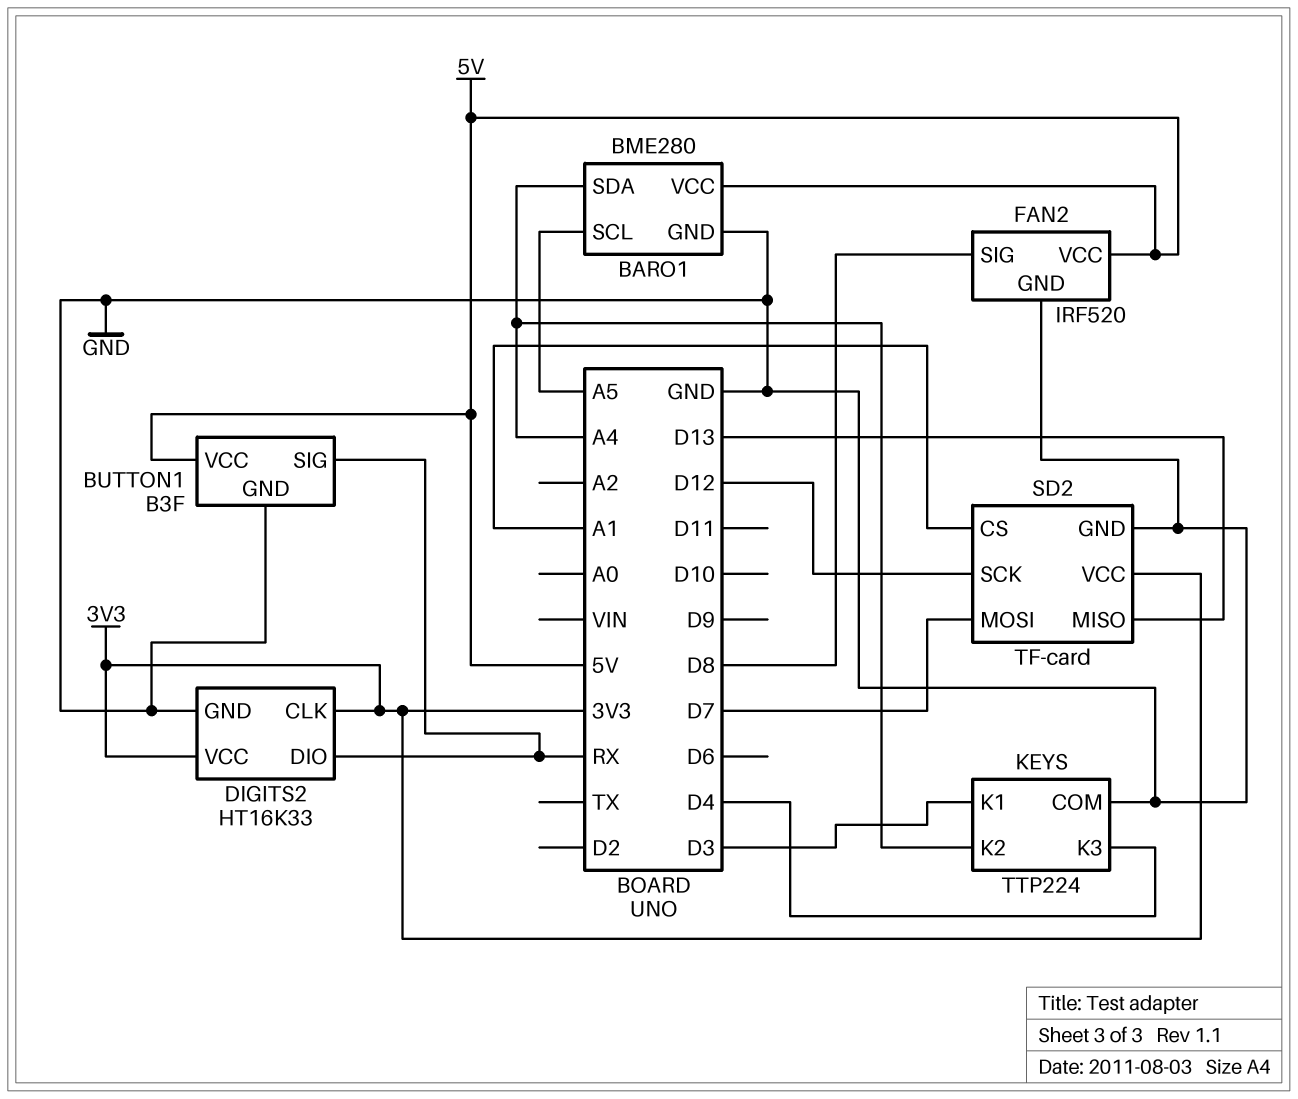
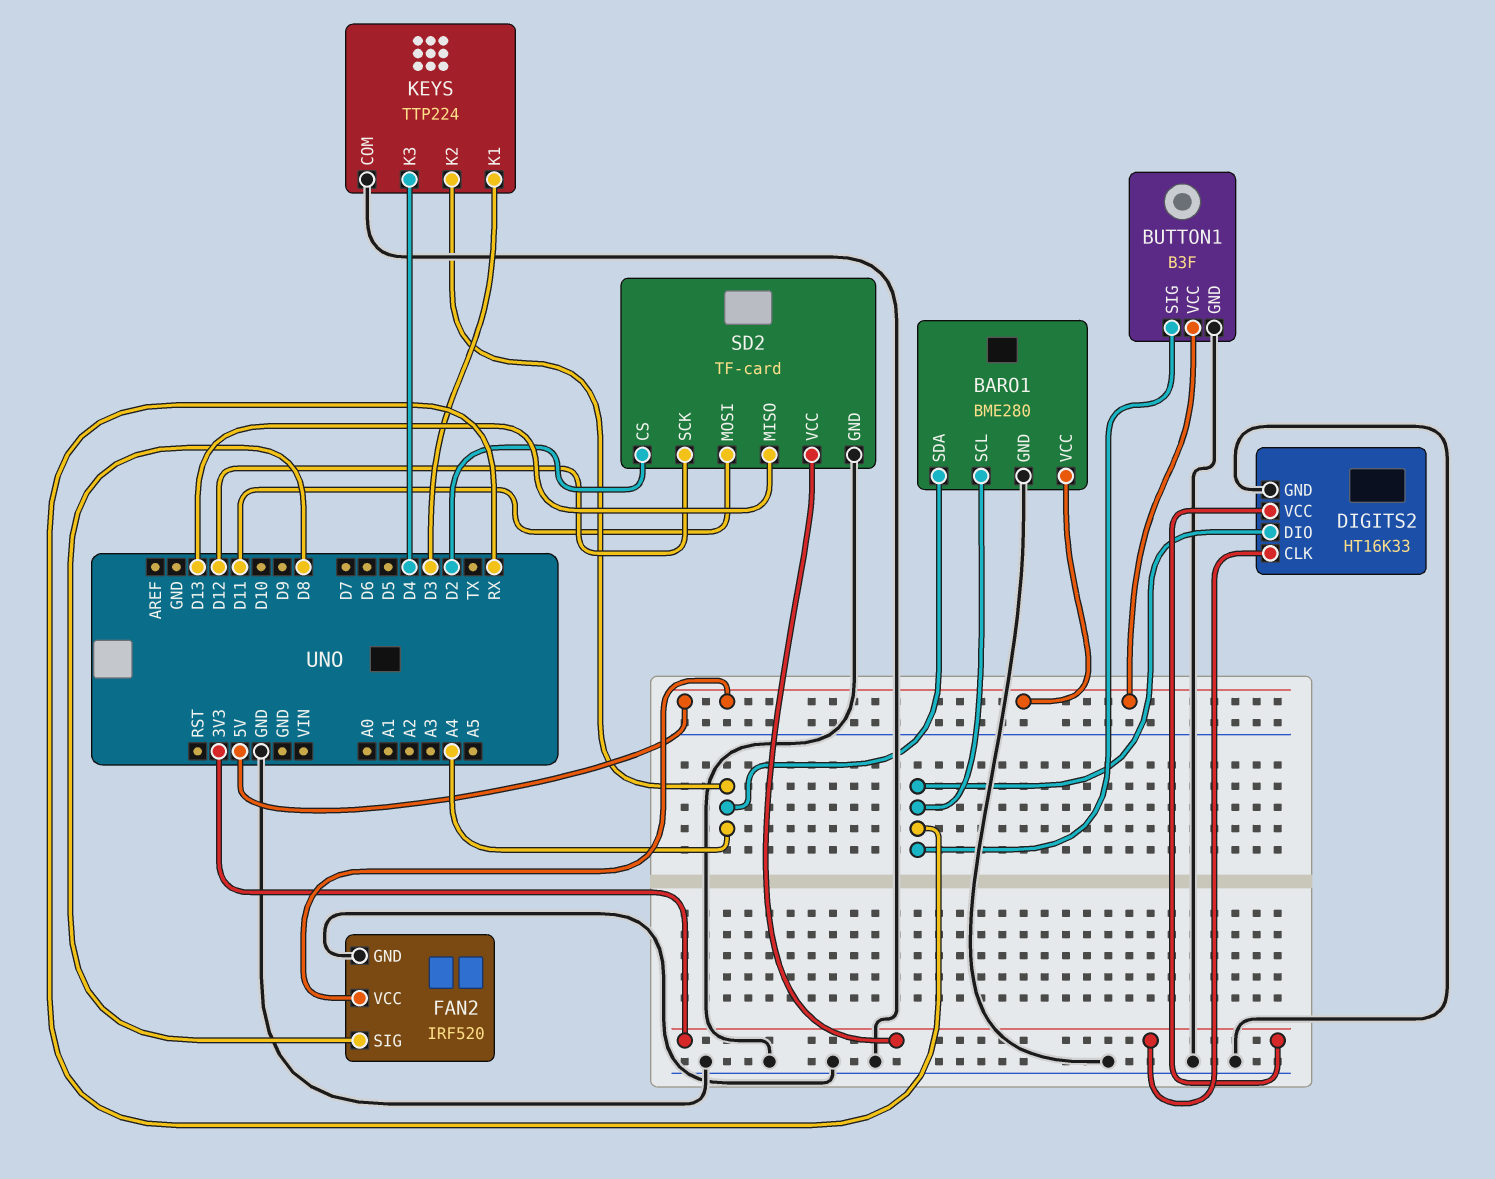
BARO1 pin SCL: A5 -> RX
SD2 pin CS: A1 -> D2
SD2 pin MOSI: D7 -> D11

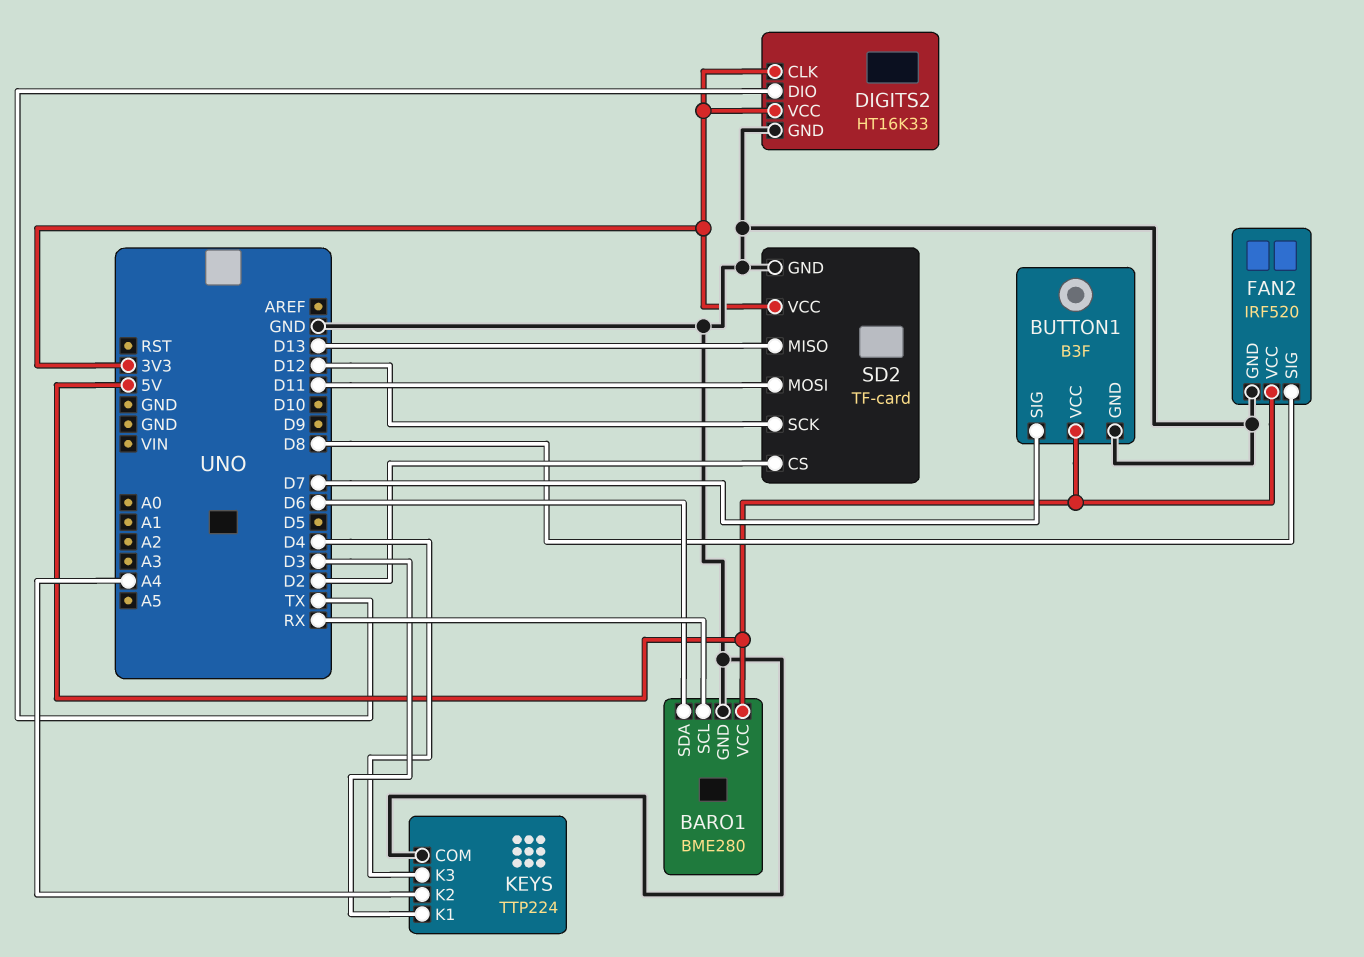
BARO1 pin SDA: A4 -> D6
BUTTON1 pin SIG: RX -> D7
DIGITS2 pin DIO: RX -> TX

